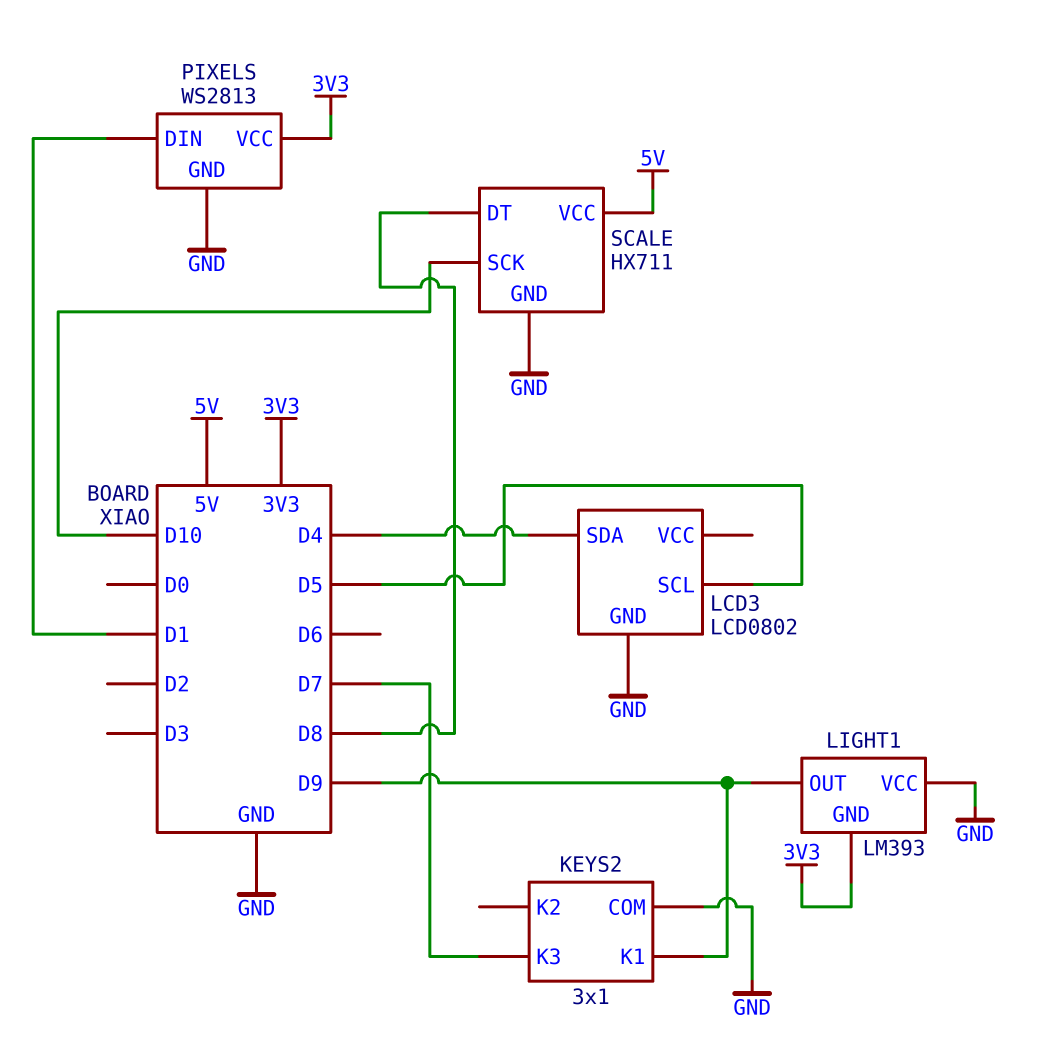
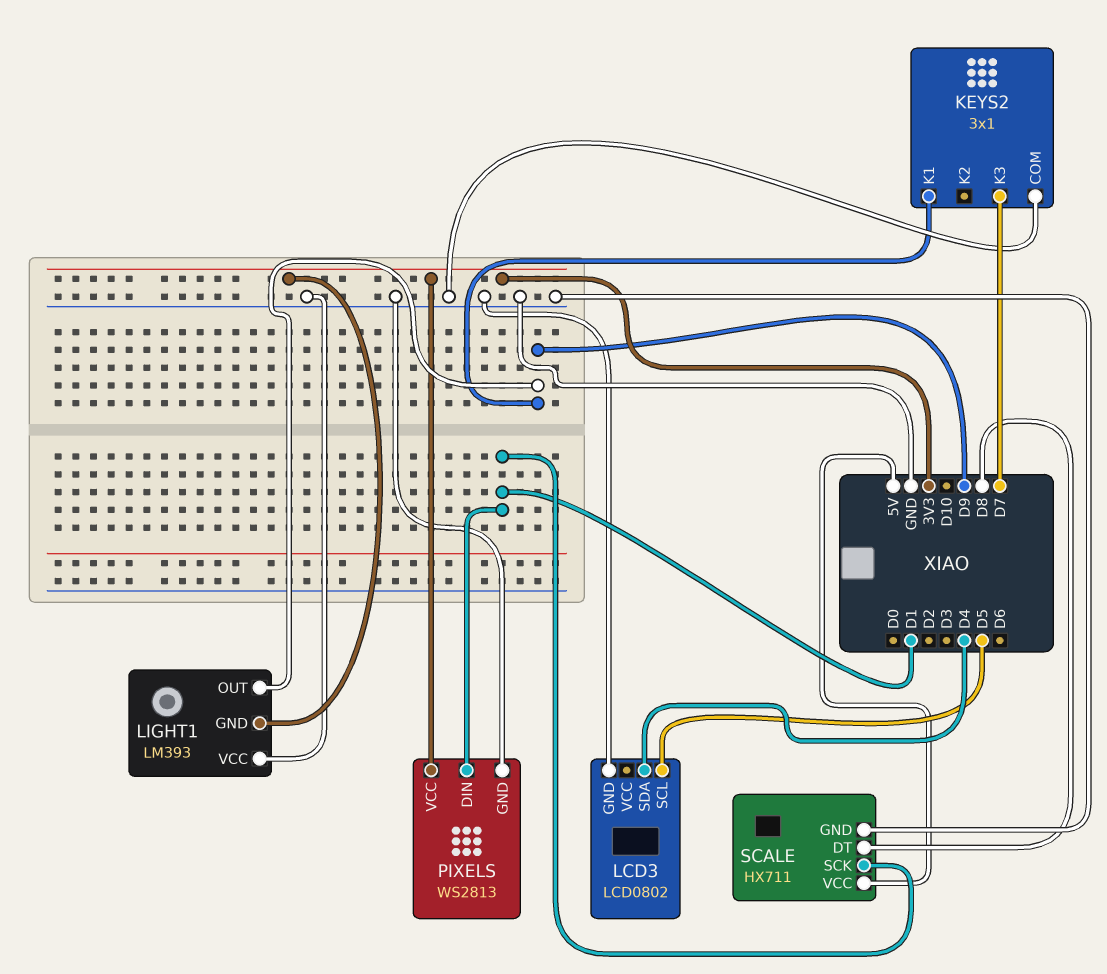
SCALE pin SCK: D10 -> D1

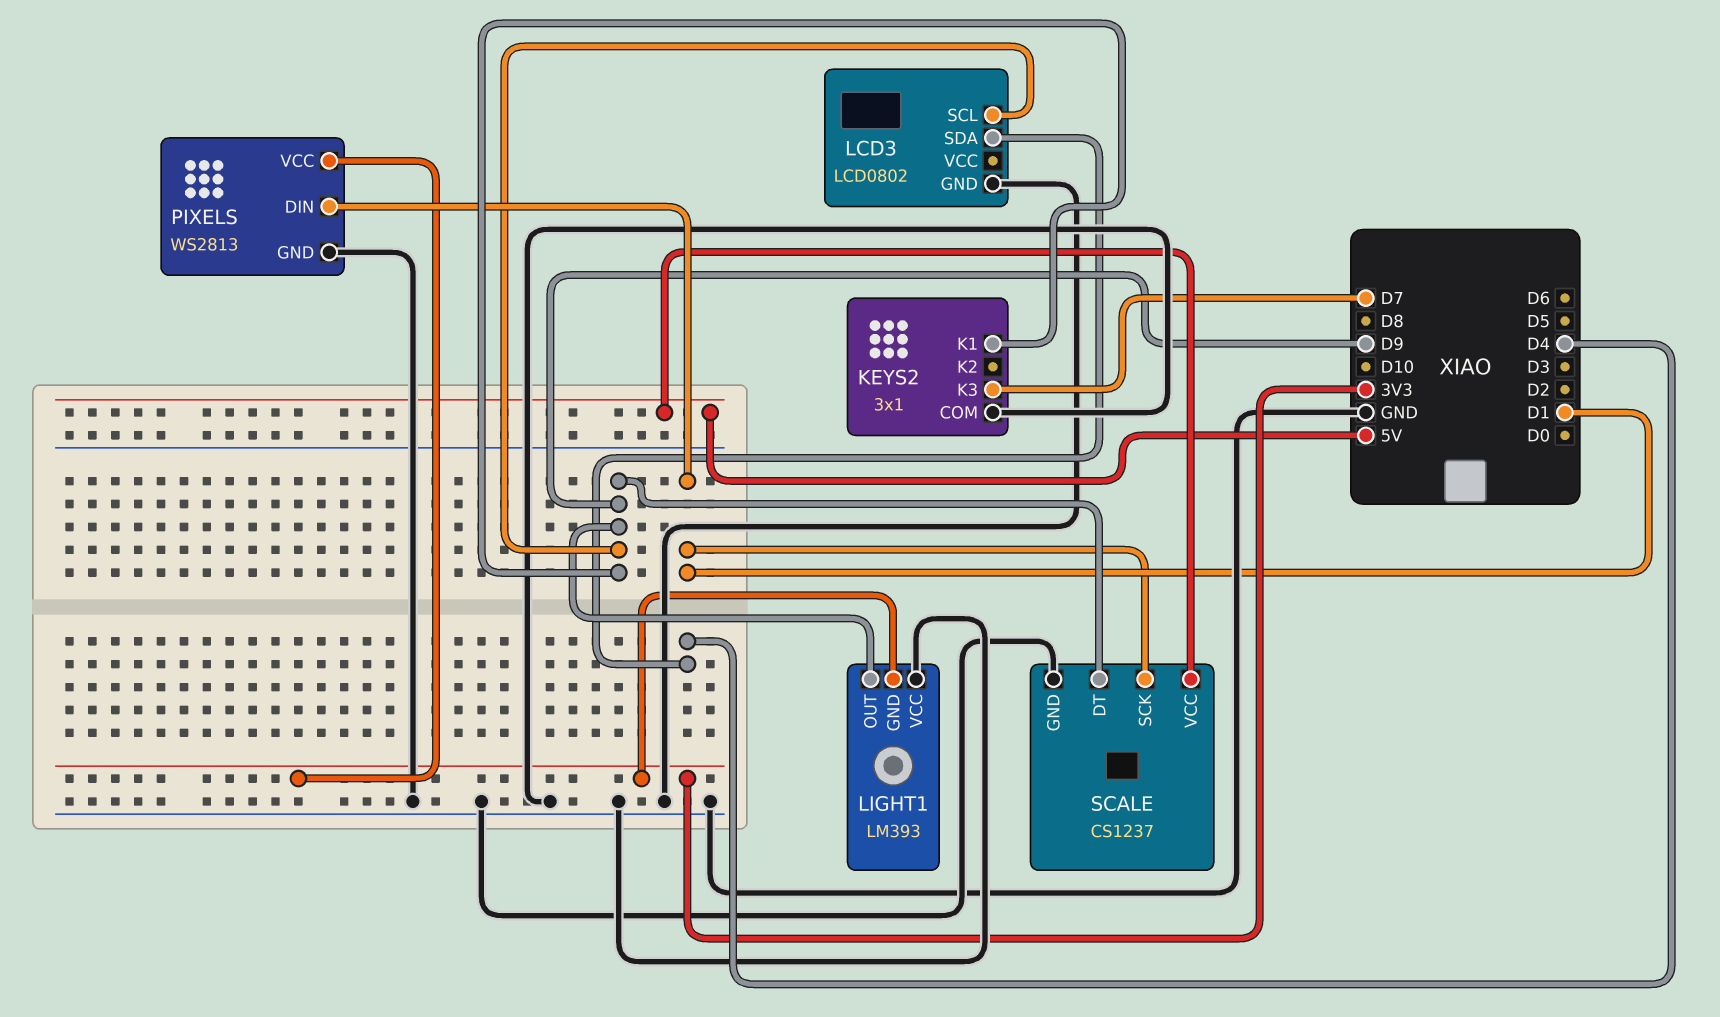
LCD3 pin SCL: D5 -> D9
SCALE: HX711 -> CS1237
SCALE pin DT: D8 -> D9

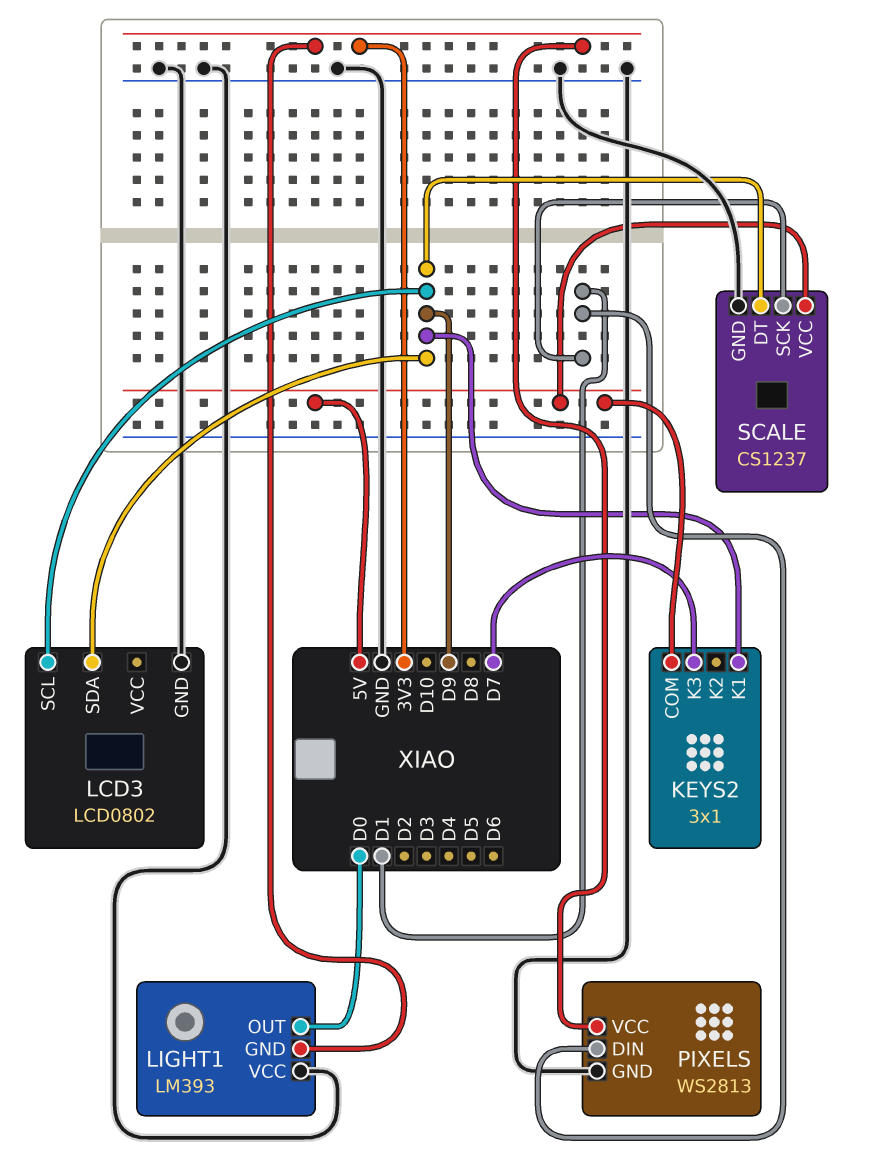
KEYS2 pin COM: GND -> 5V
LCD3 pin SDA: D4 -> D9
LIGHT1 pin OUT: D9 -> D0

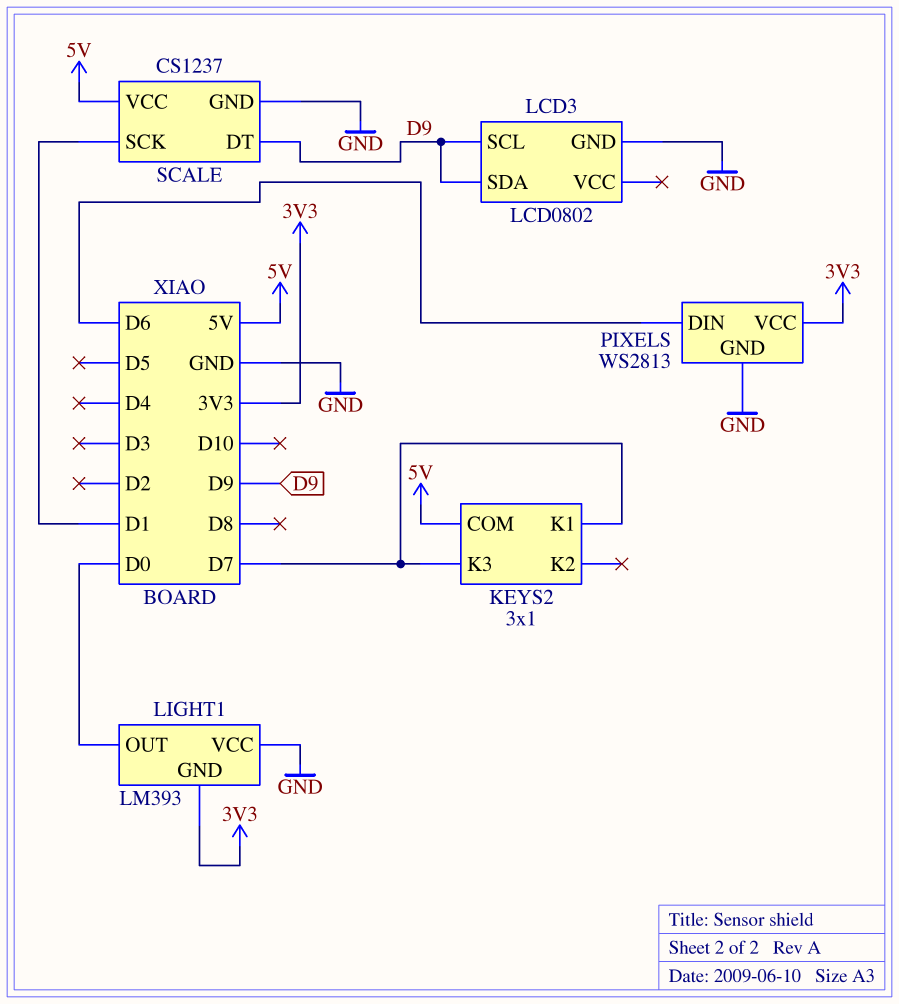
KEYS2 pin K1: D9 -> D7
PIXELS pin DIN: D1 -> D6

